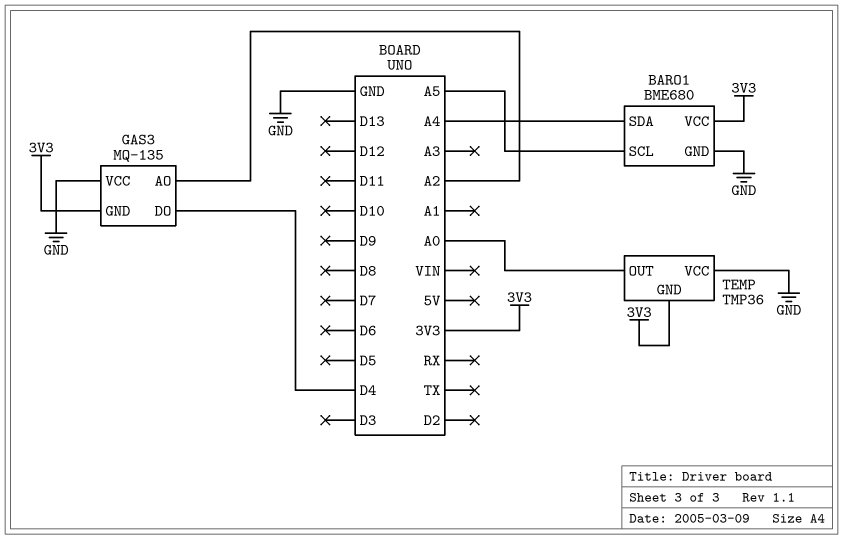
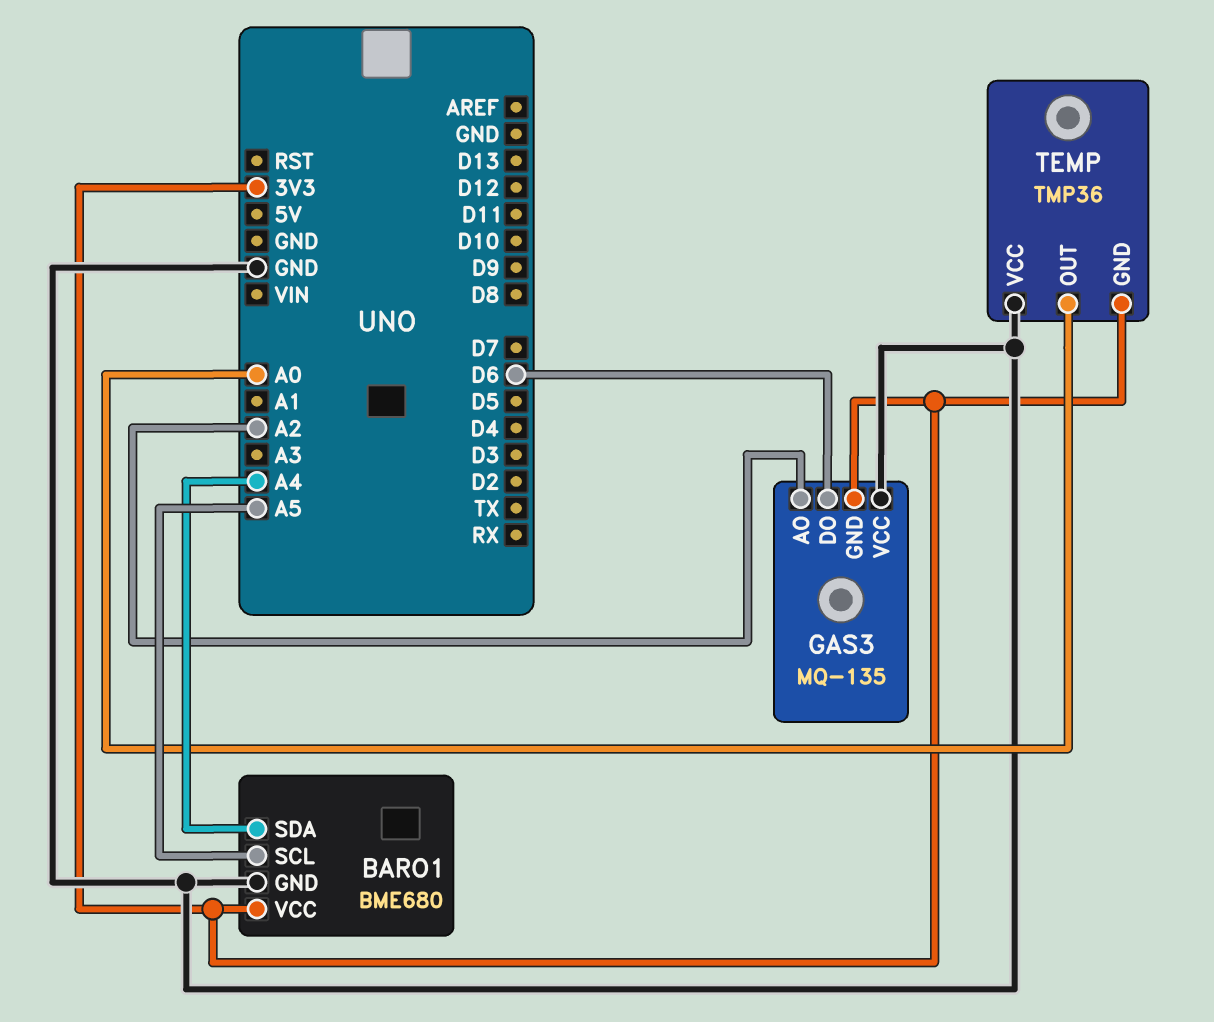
GAS3 pin DO: D4 -> D6

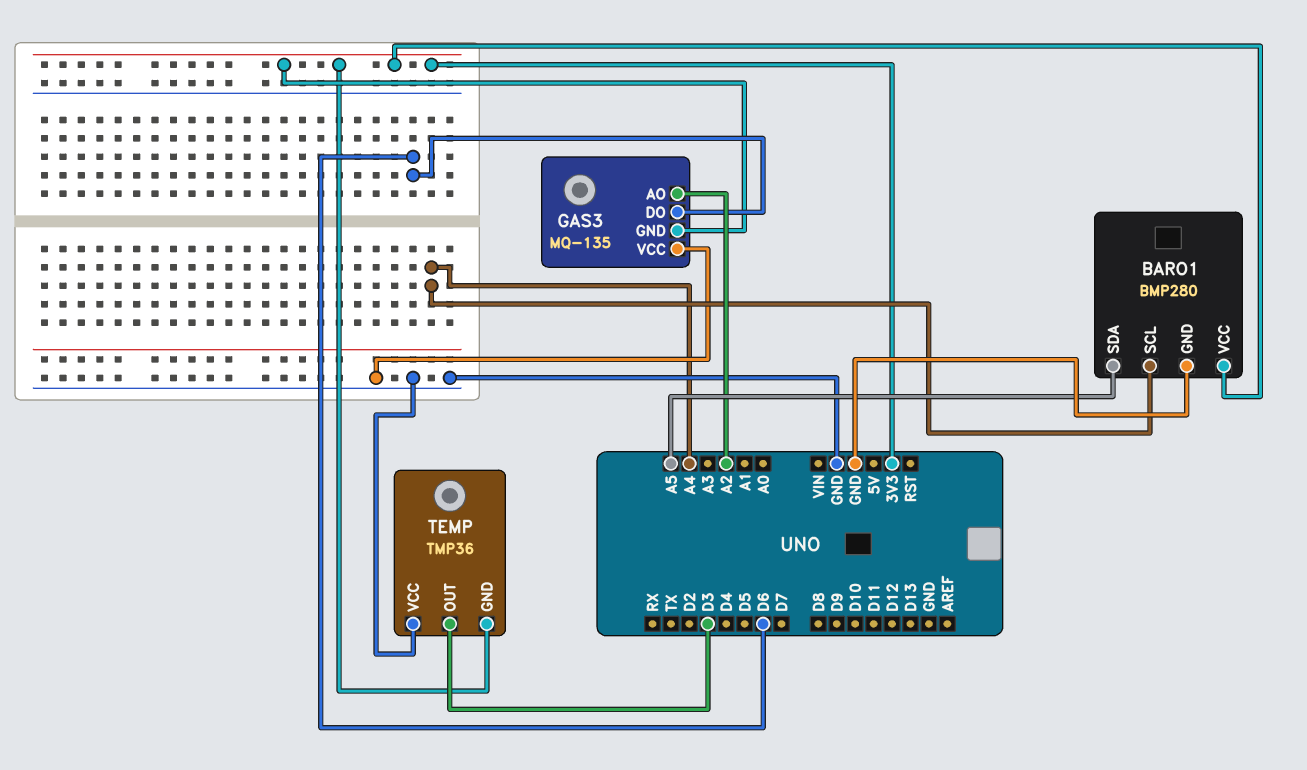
BARO1: BME680 -> BMP280
BARO1 pin SCL: A5 -> A4
BARO1 pin SDA: A4 -> A5
TEMP pin OUT: A0 -> D3

